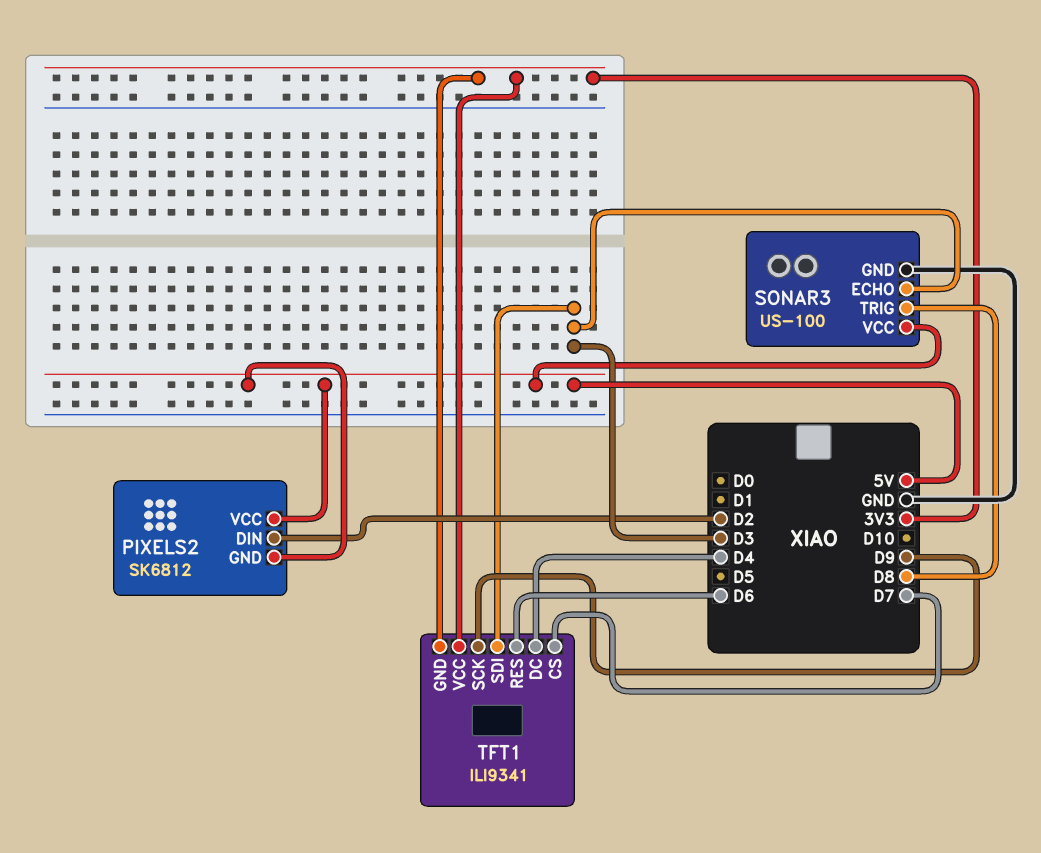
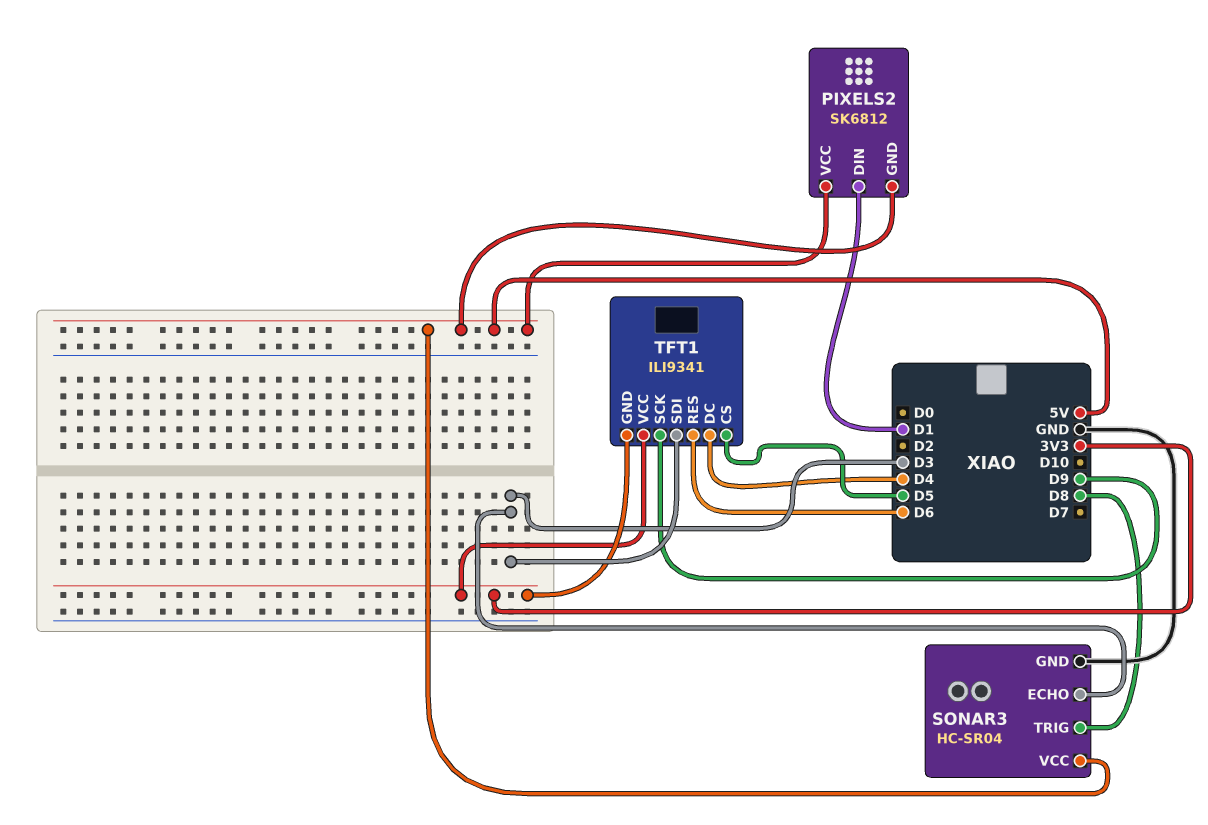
PIXELS2 pin DIN: D2 -> D1
SONAR3: US-100 -> HC-SR04
TFT1 pin CS: D7 -> D5

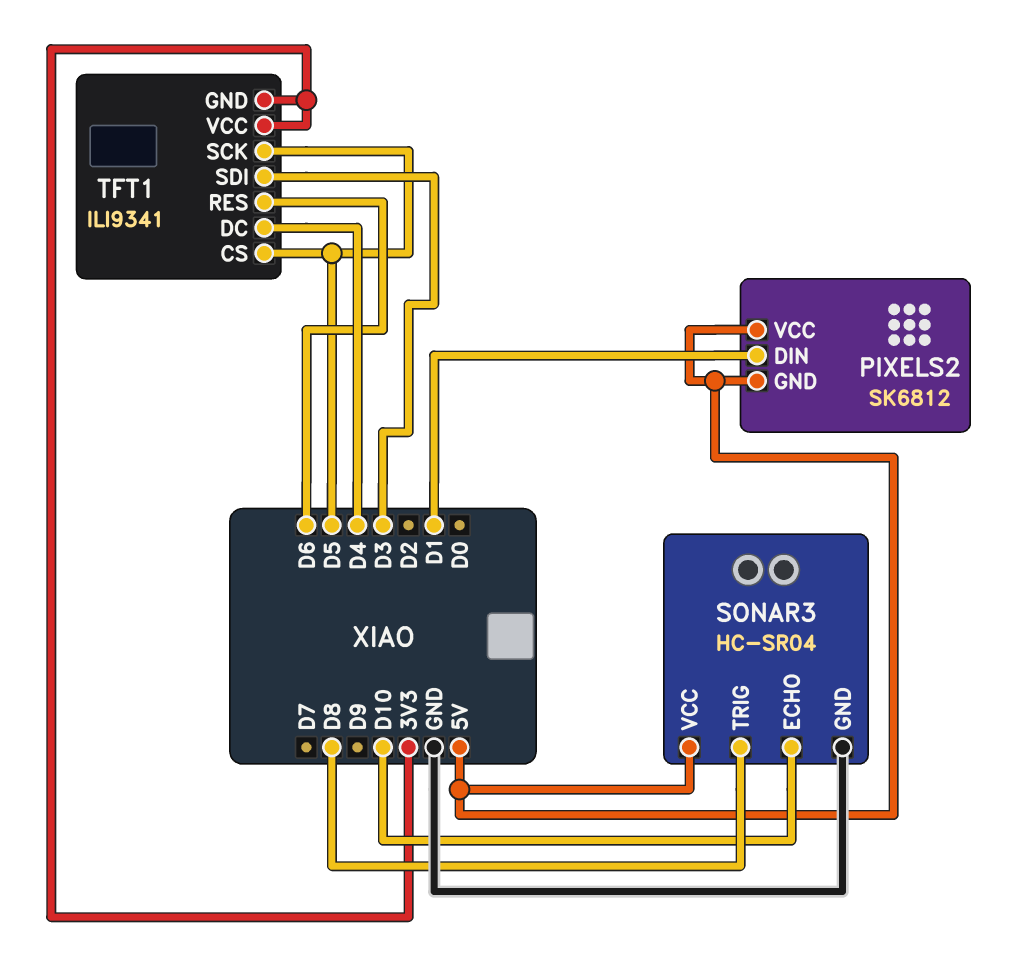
SONAR3 pin ECHO: D3 -> D10
TFT1 pin SCK: D9 -> D5

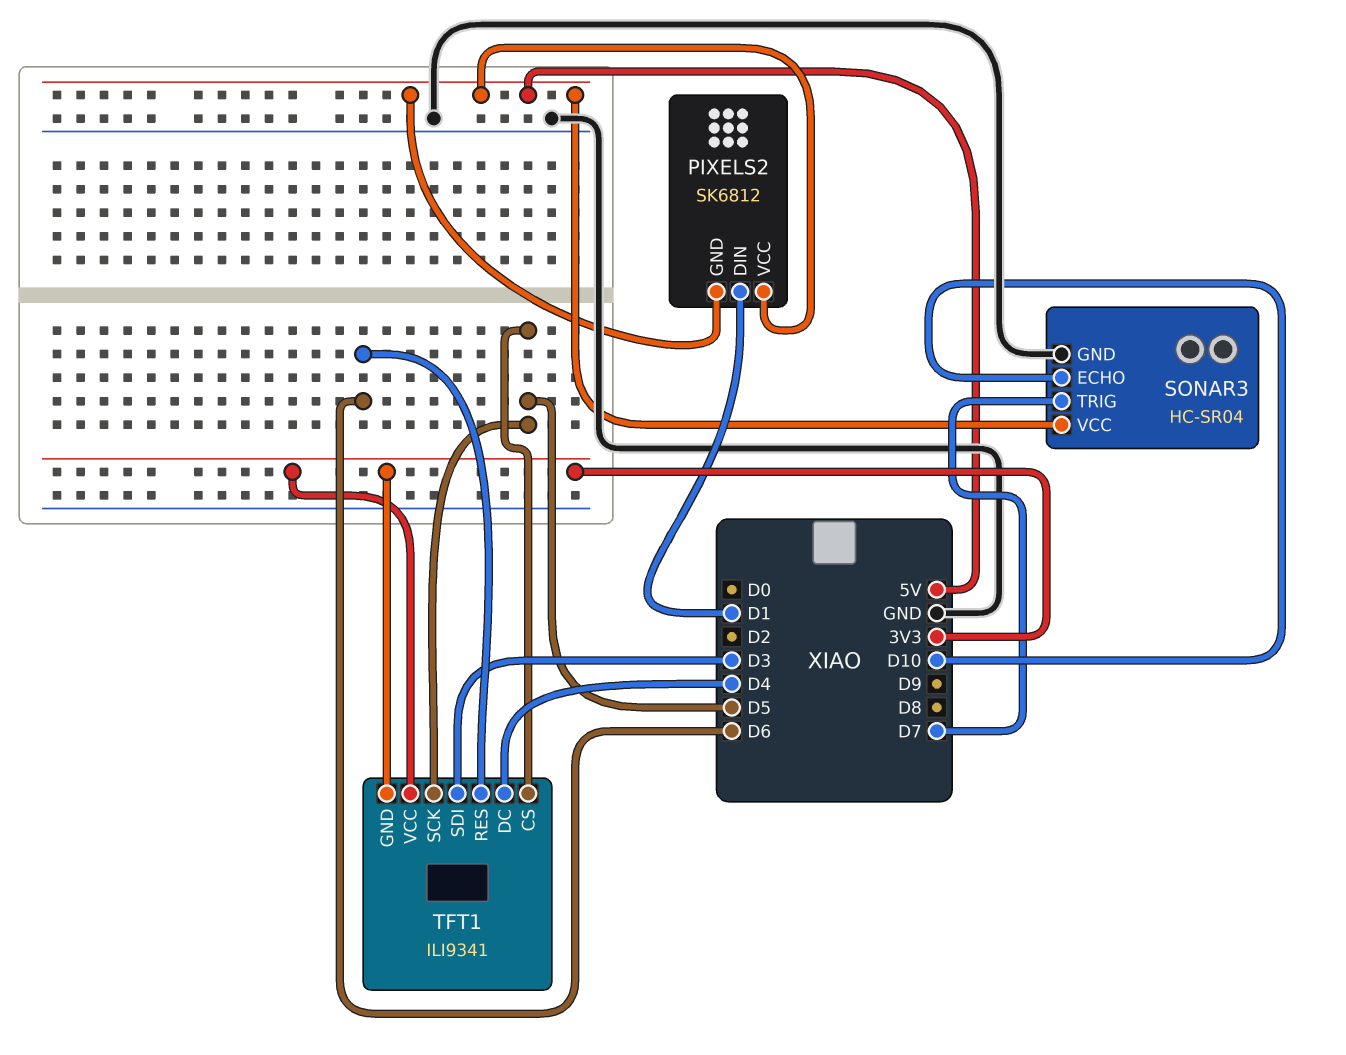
SONAR3 pin TRIG: D8 -> D7

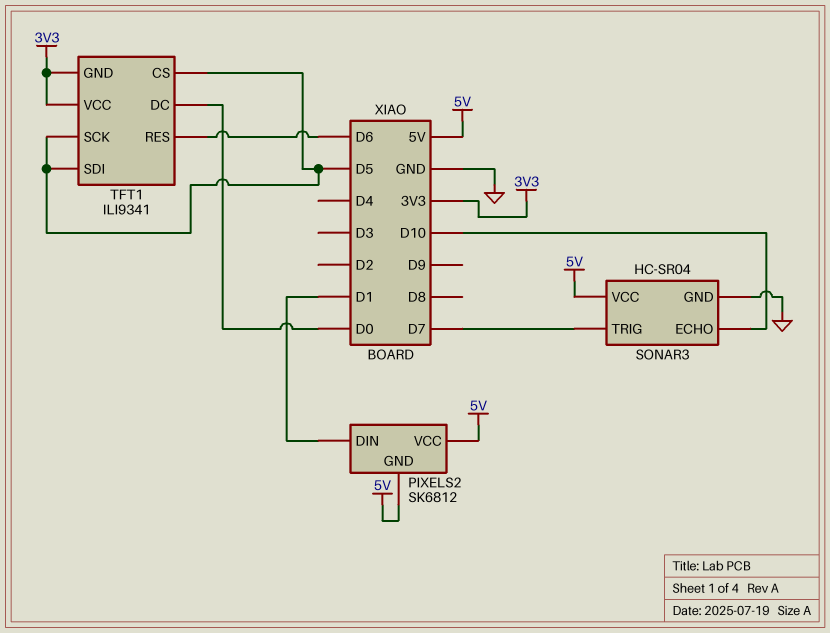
TFT1 pin DC: D4 -> D0
TFT1 pin SDI: D3 -> D5

